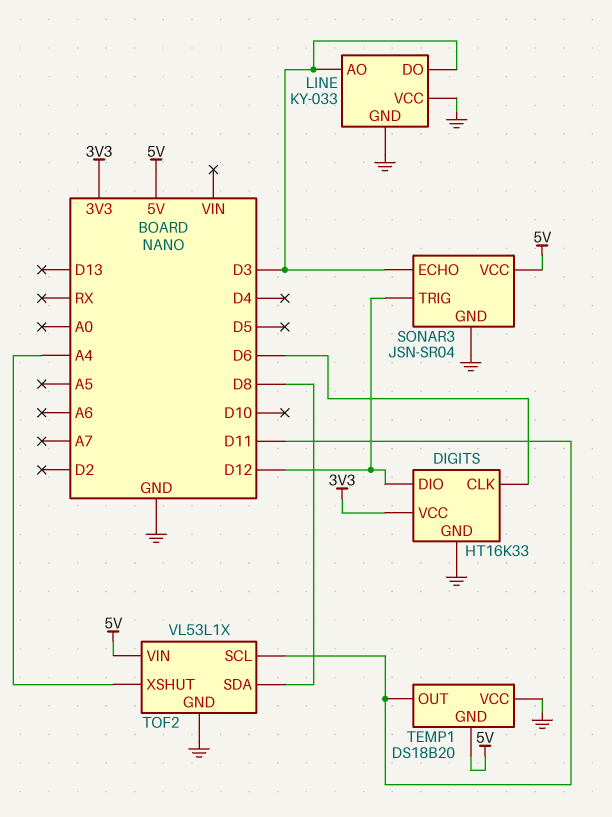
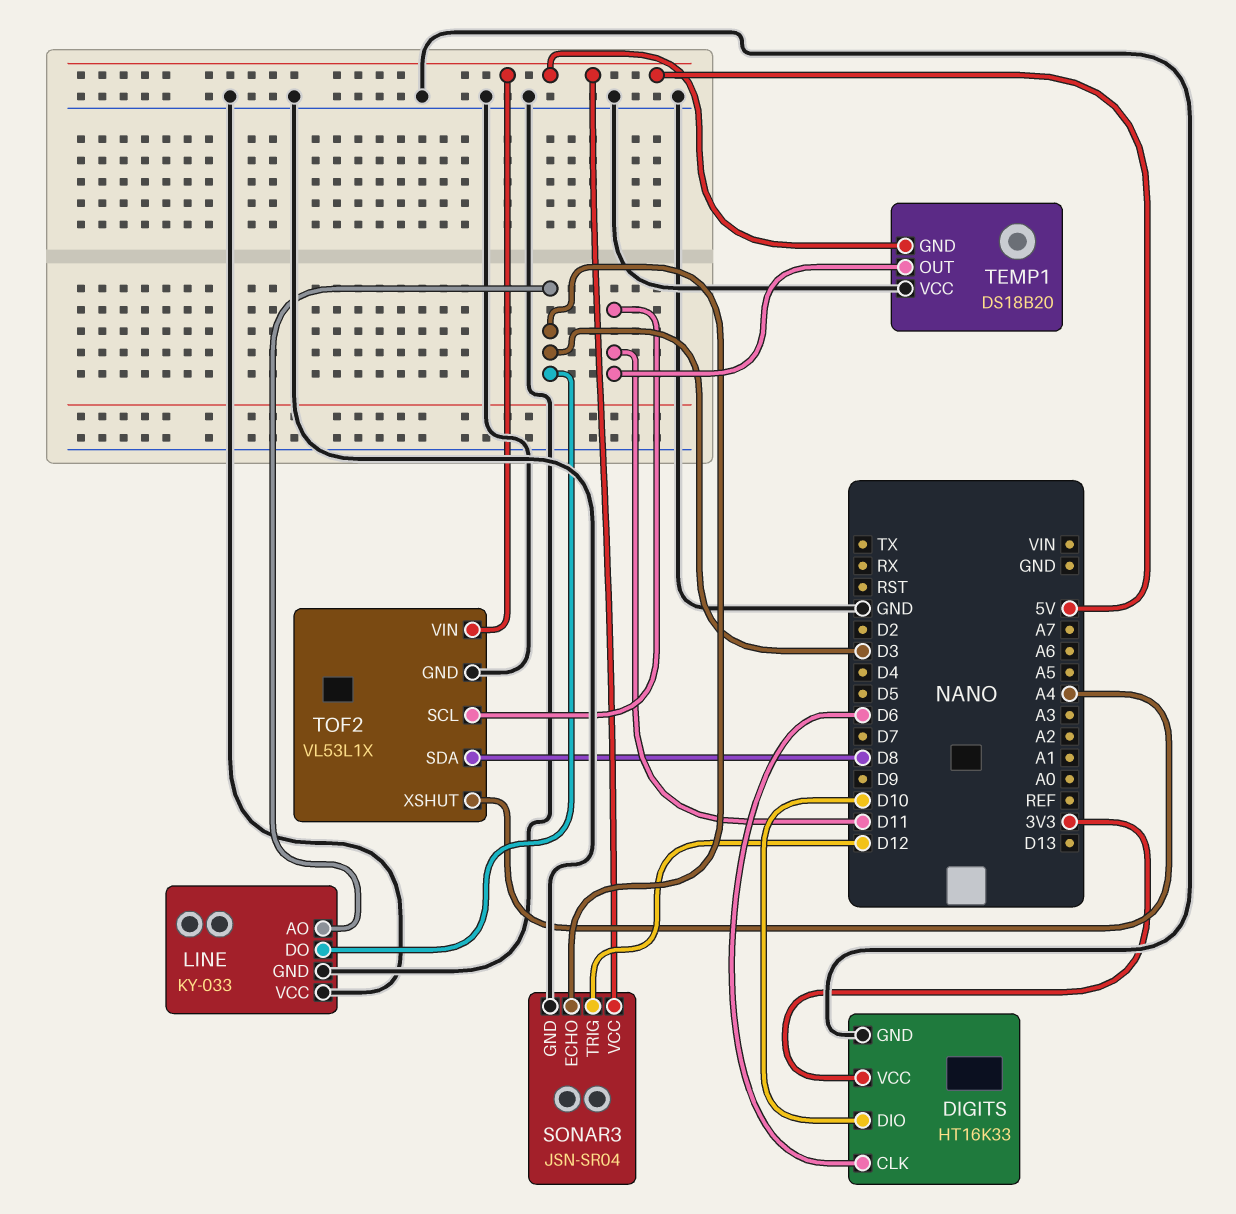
DIGITS pin DIO: D12 -> D10

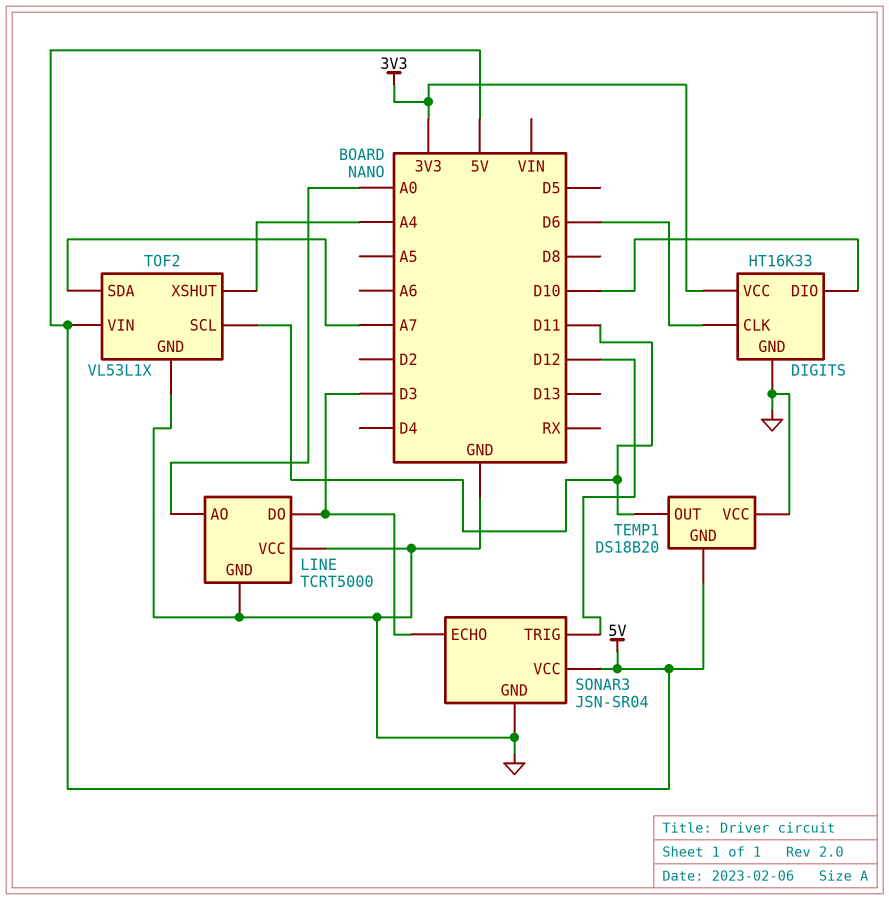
LINE: KY-033 -> TCRT5000
LINE pin AO: D3 -> A0
TOF2 pin SDA: D8 -> A7

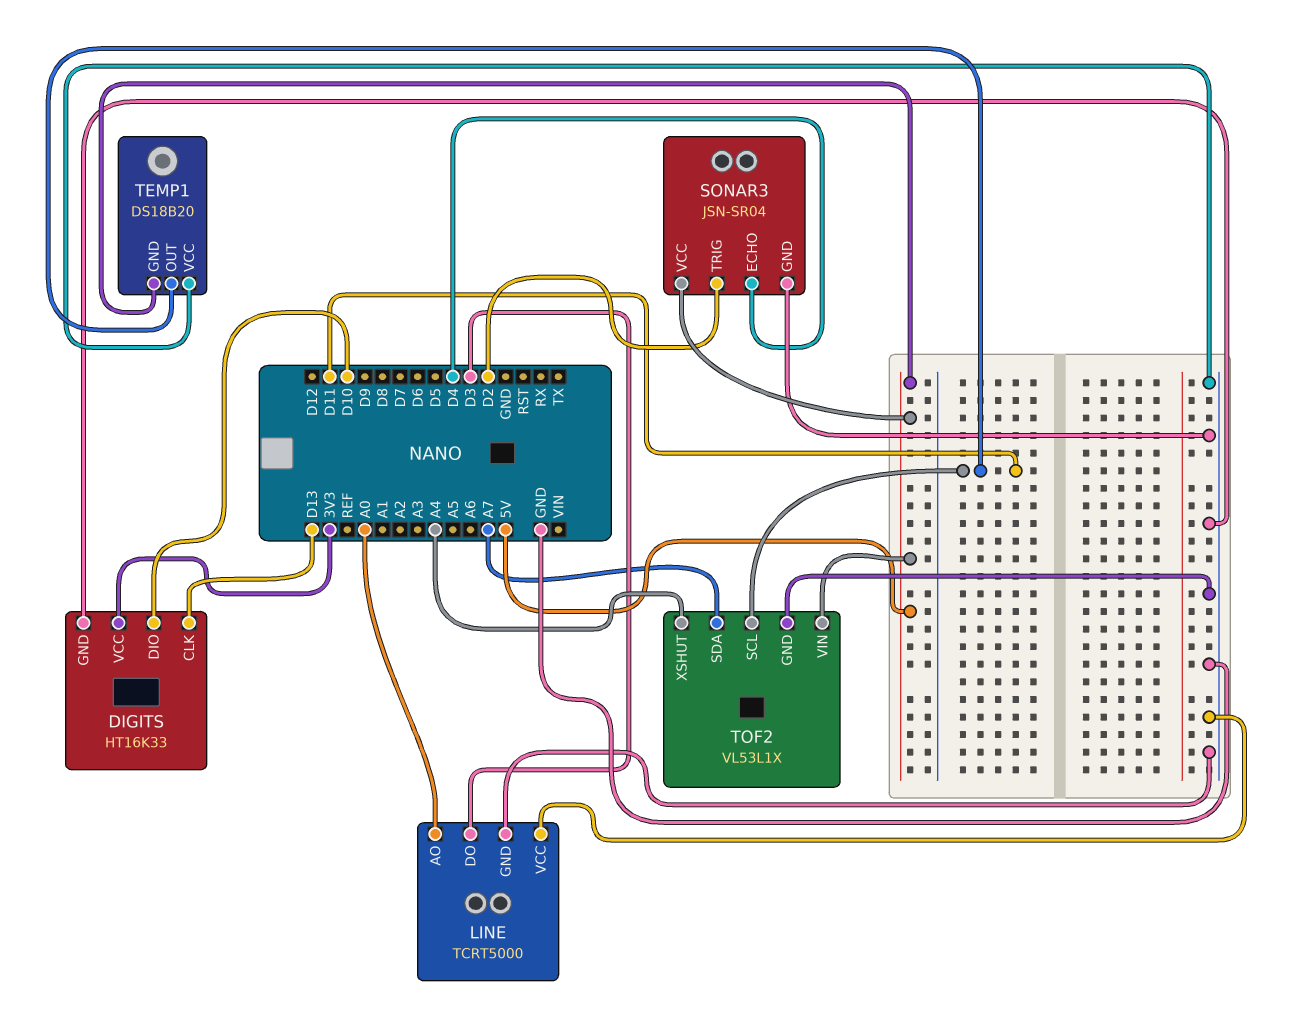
DIGITS pin CLK: D6 -> D13
SONAR3 pin ECHO: D3 -> D4
SONAR3 pin TRIG: D12 -> D2

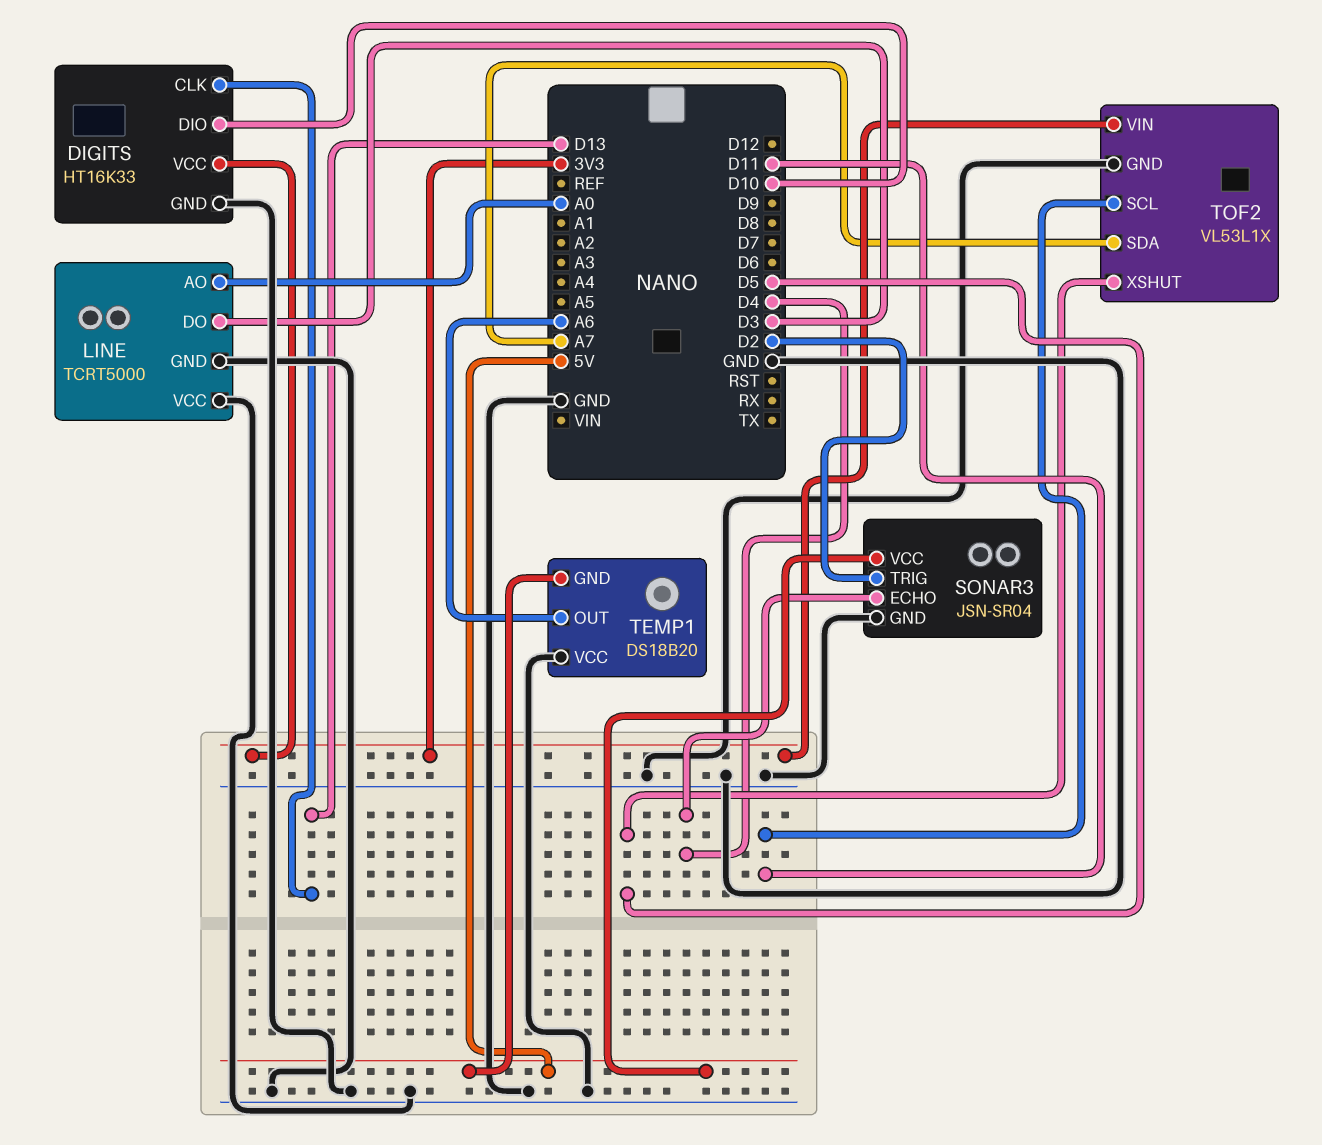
TEMP1 pin OUT: D11 -> A6
TOF2 pin VIN: 5V -> 3V3
TOF2 pin XSHUT: A4 -> D5

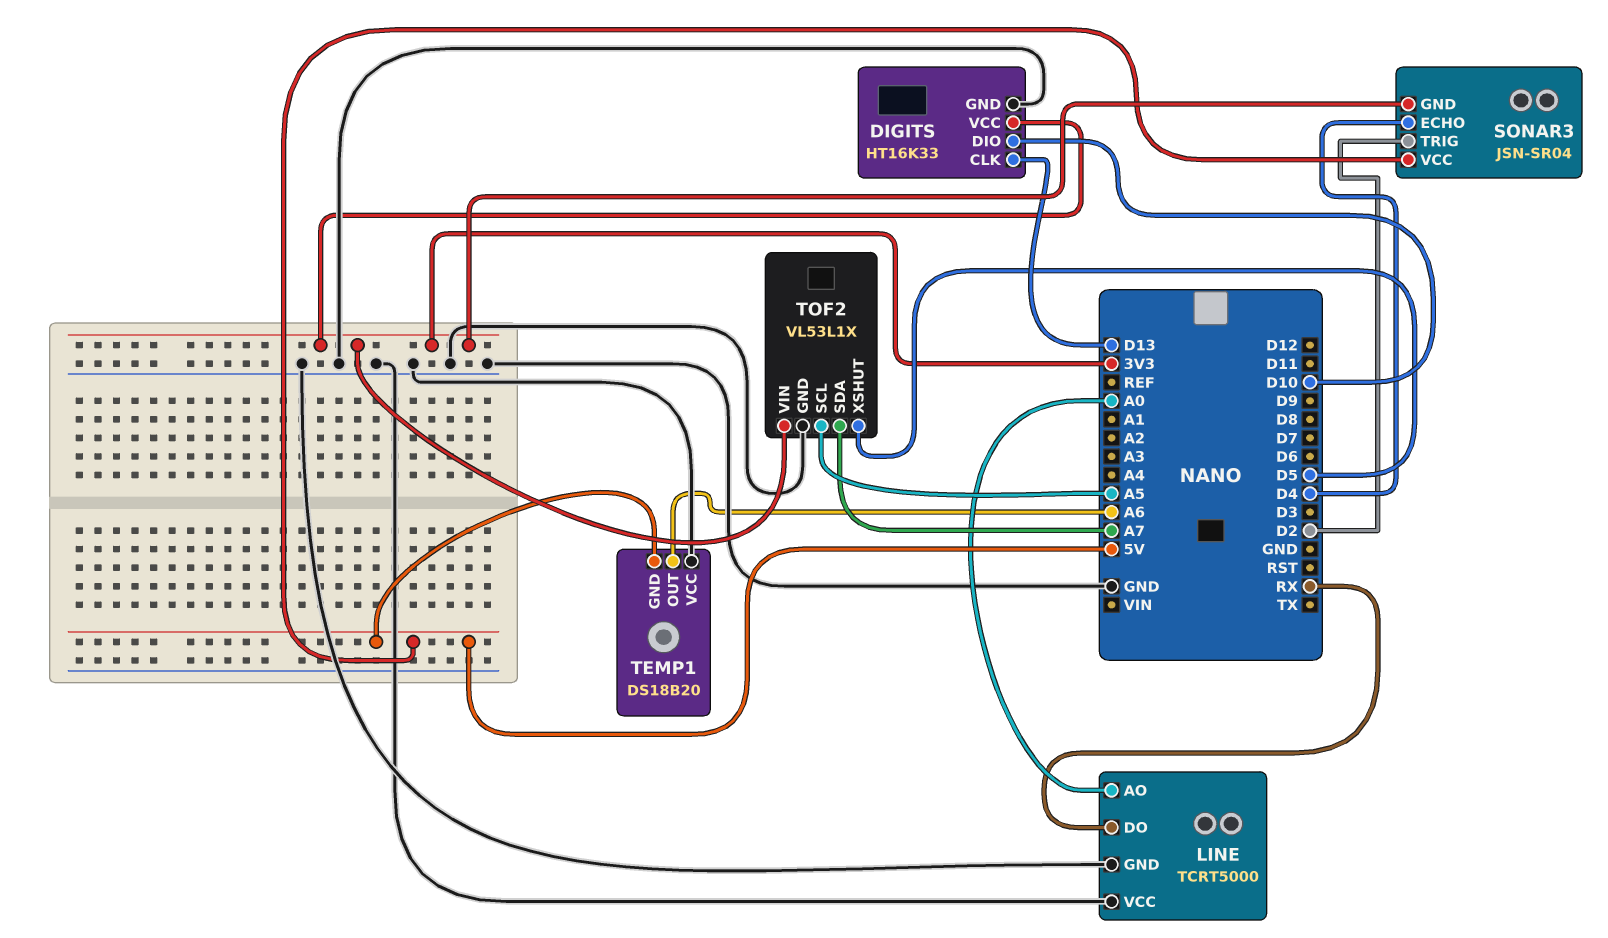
LINE pin DO: D3 -> RX
SONAR3 pin GND: GND -> 3V3
TOF2 pin SCL: D11 -> A5

